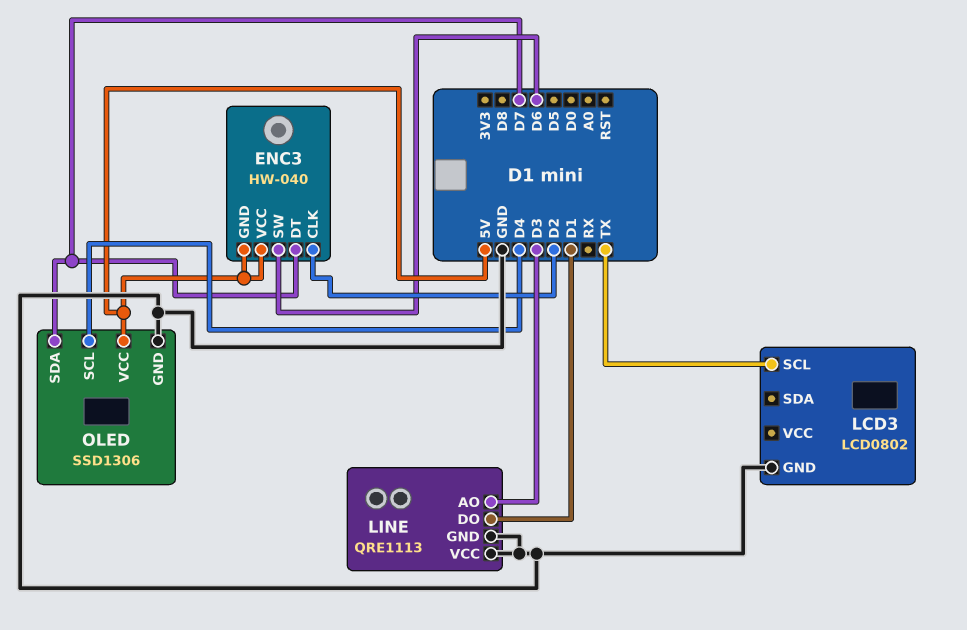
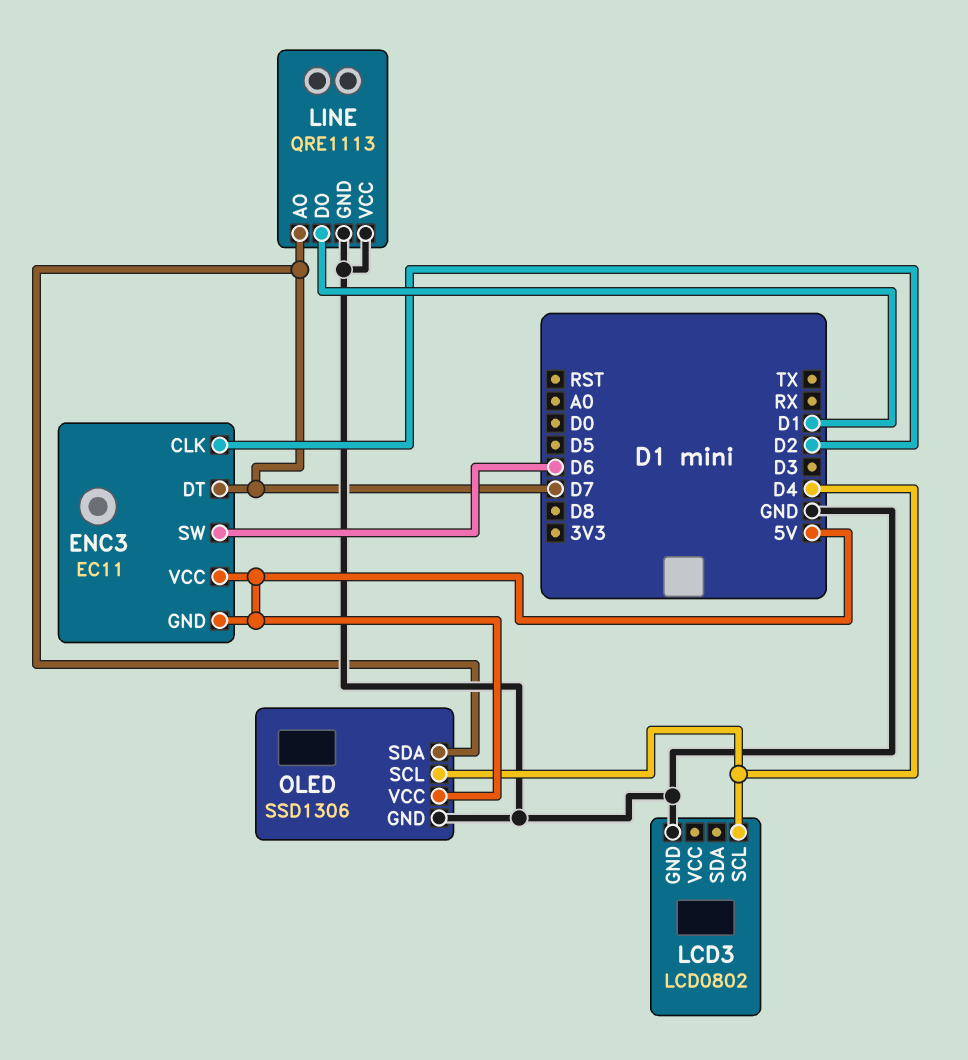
ENC3: HW-040 -> EC11
LCD3 pin SCL: TX -> D4
LINE pin AO: D3 -> D7

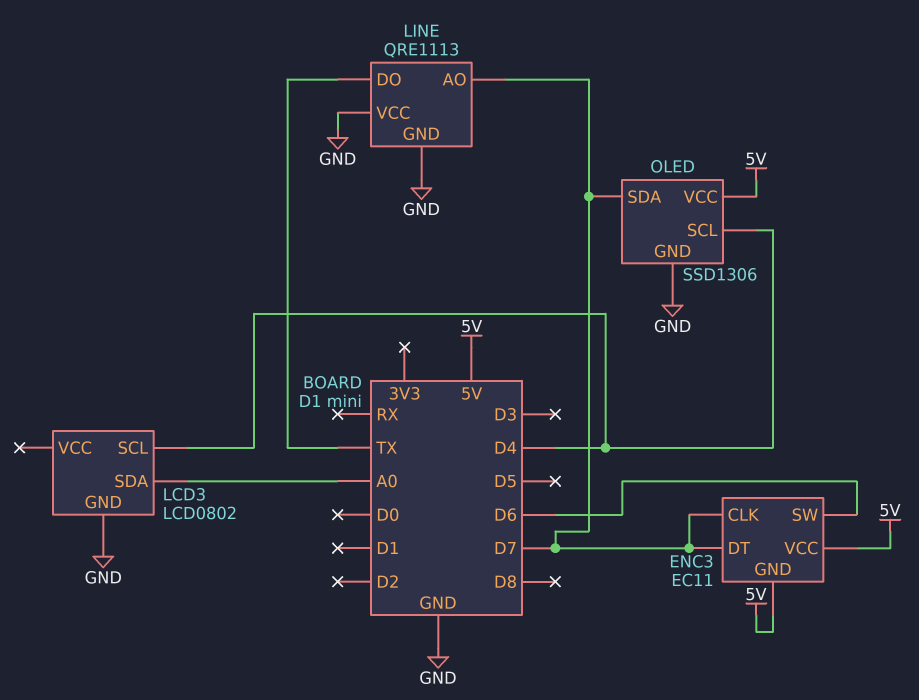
ENC3 pin CLK: D2 -> D7
LCD3 pin SDA: none -> A0
LINE pin DO: D1 -> TX

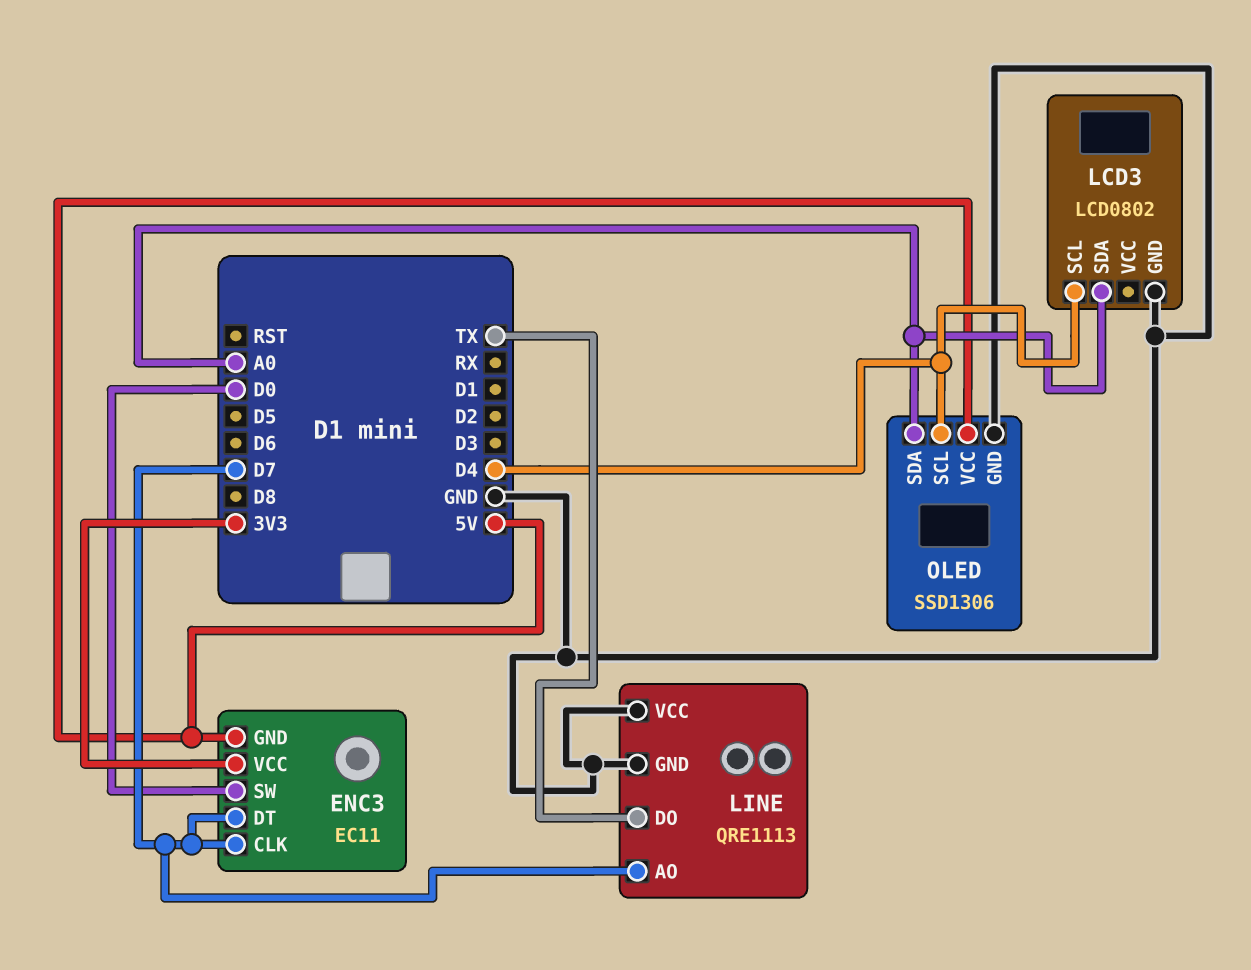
ENC3 pin SW: D6 -> D0
ENC3 pin VCC: 5V -> 3V3
OLED pin SDA: D7 -> A0

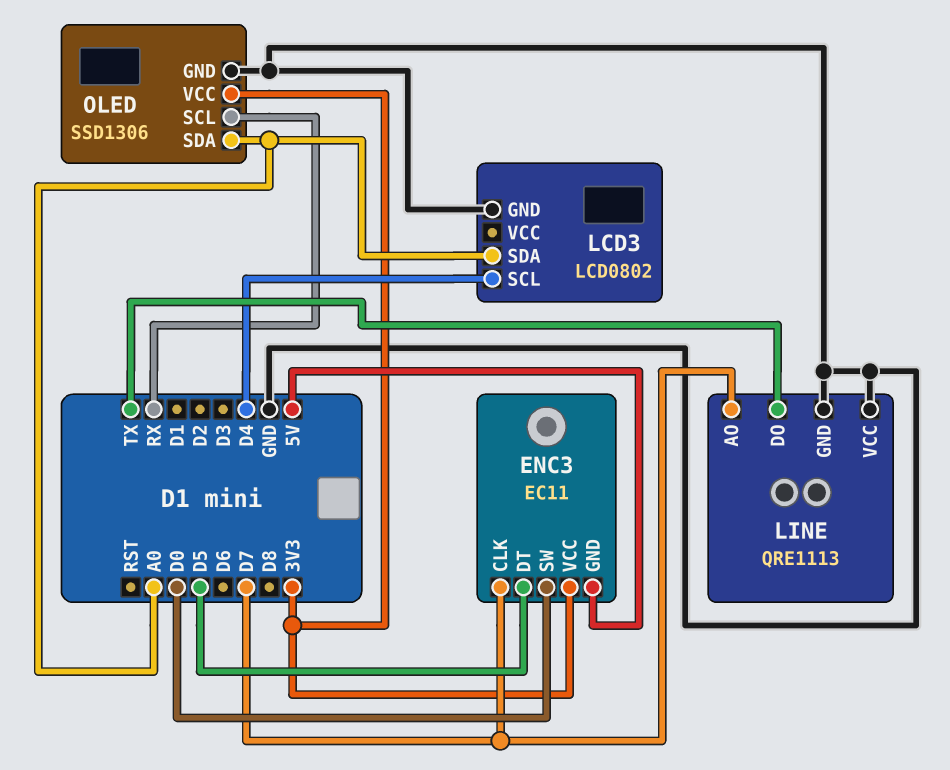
ENC3 pin DT: D7 -> D5
OLED pin SCL: D4 -> RX
OLED pin VCC: 5V -> 3V3

